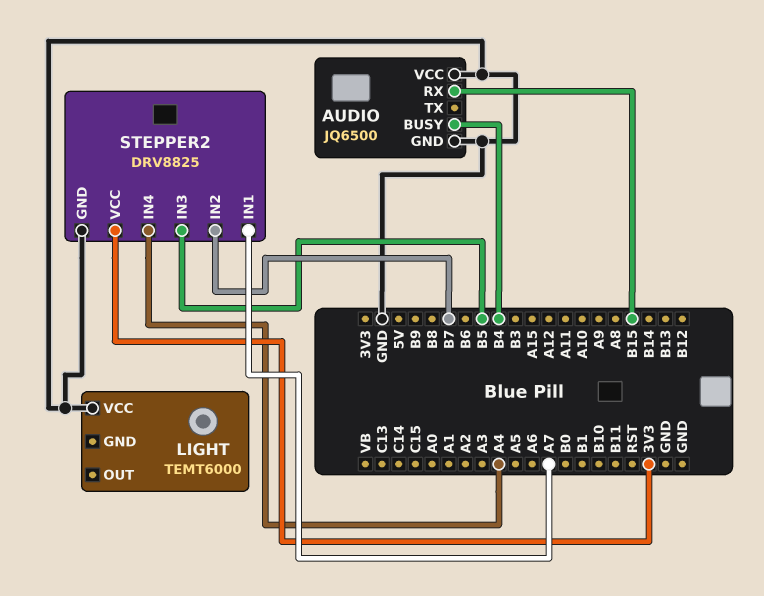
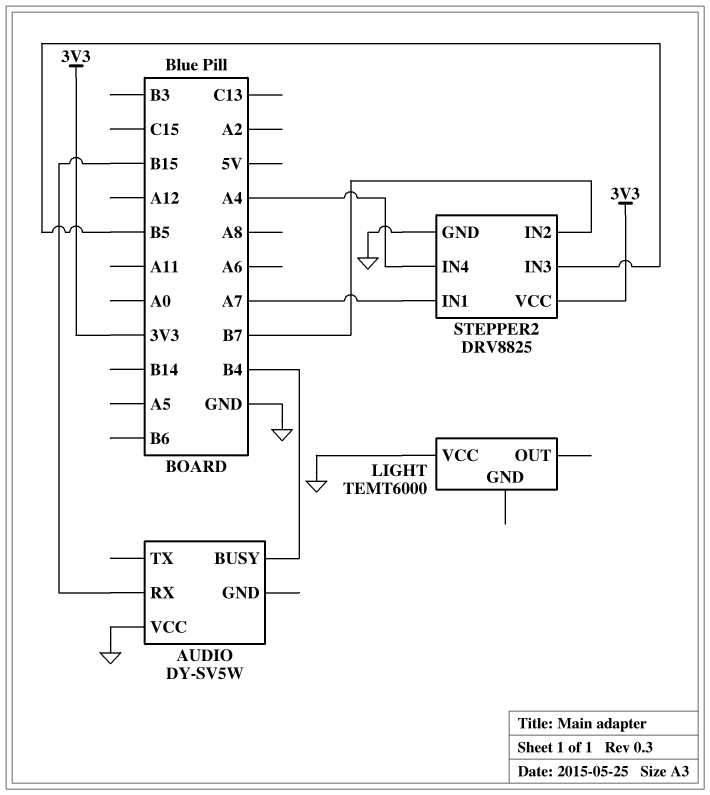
AUDIO: JQ6500 -> DY-SV5W
AUDIO pin GND: GND -> none

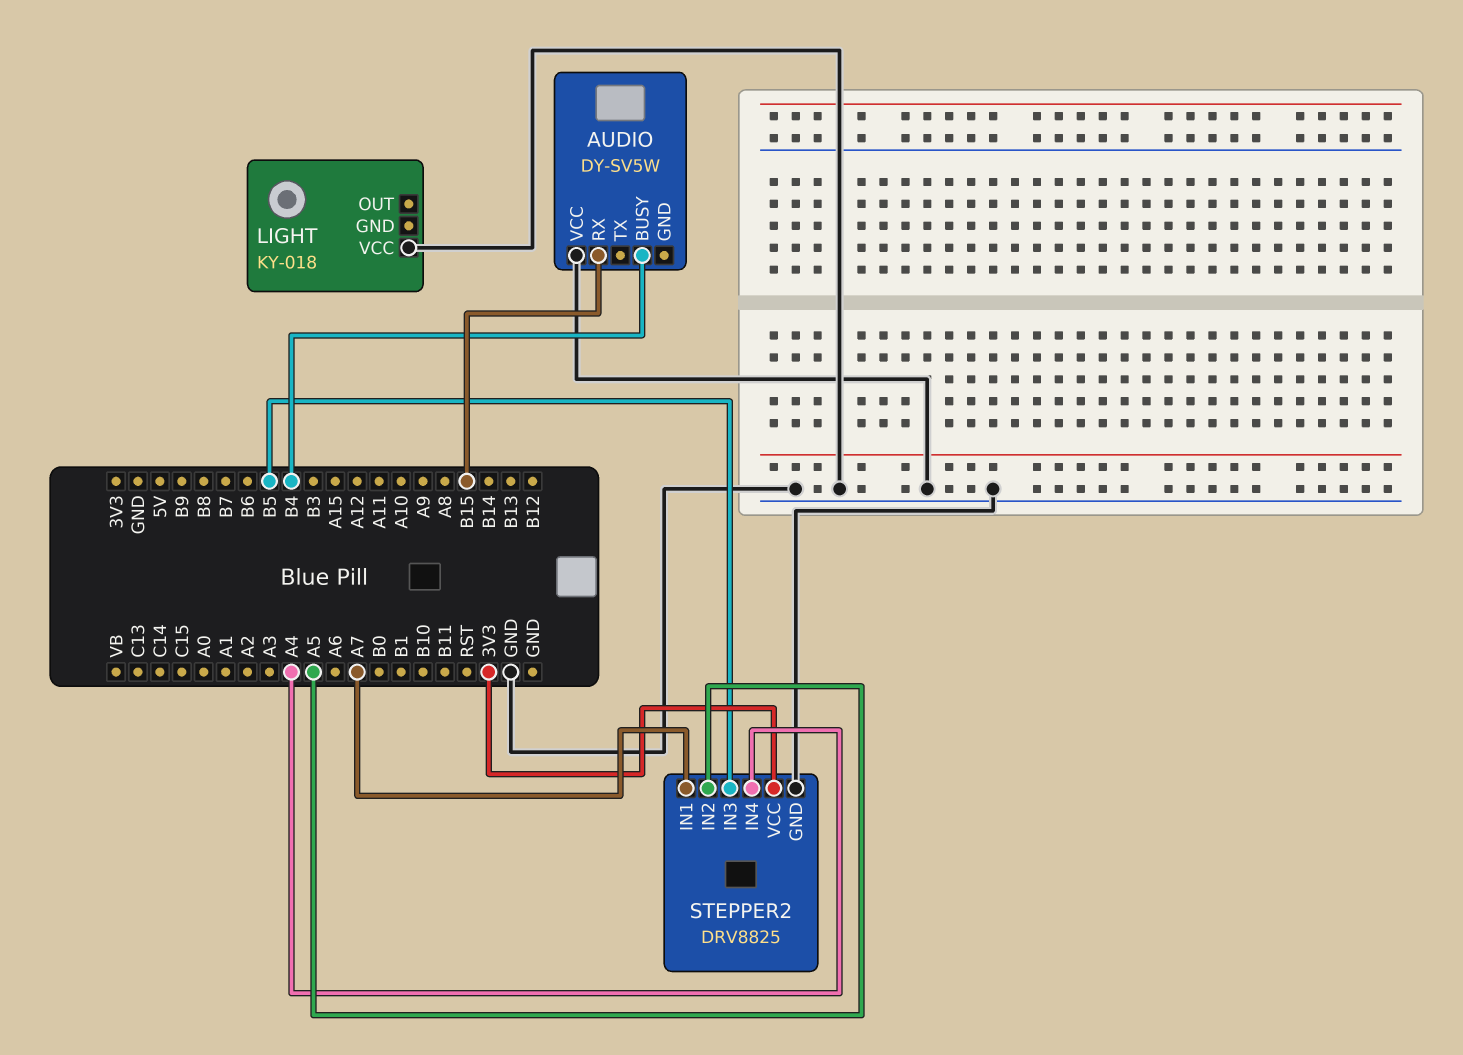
LIGHT: TEMT6000 -> KY-018
STEPPER2 pin IN2: B7 -> A5

